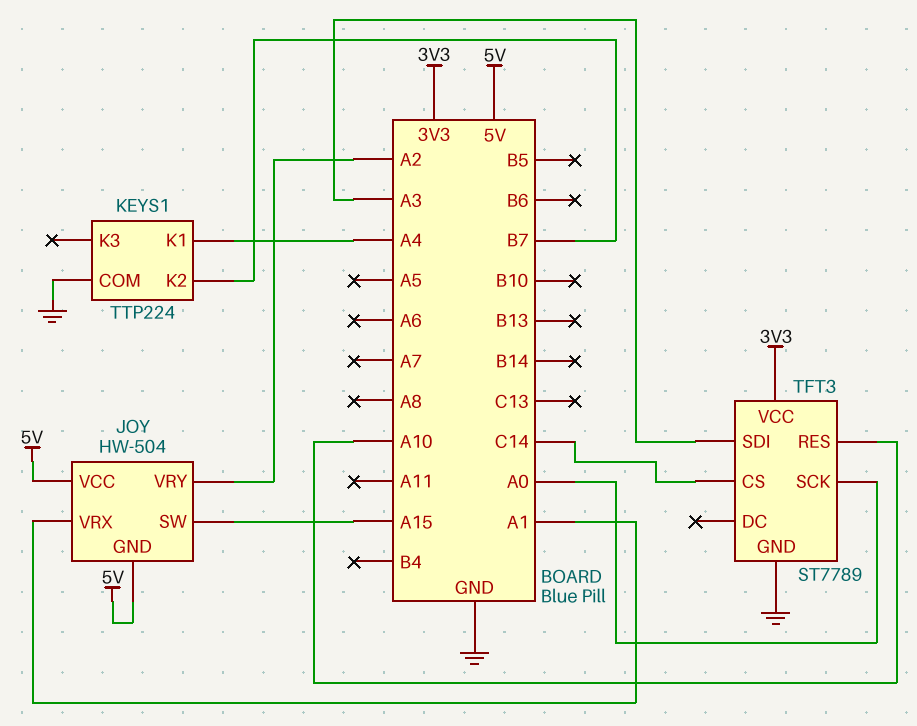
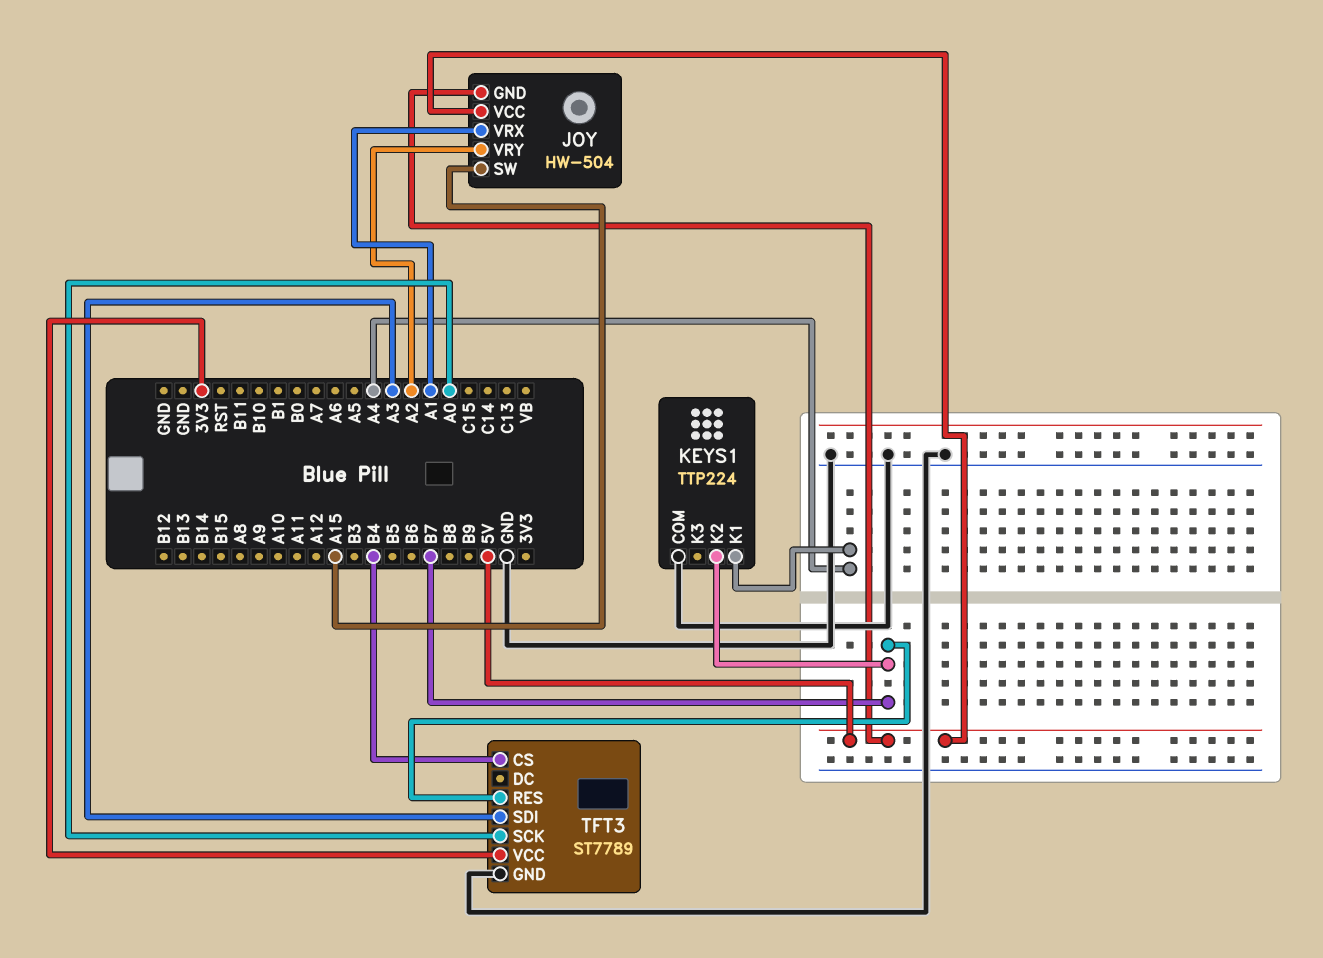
TFT3 pin CS: C14 -> B4
TFT3 pin RES: A10 -> B7

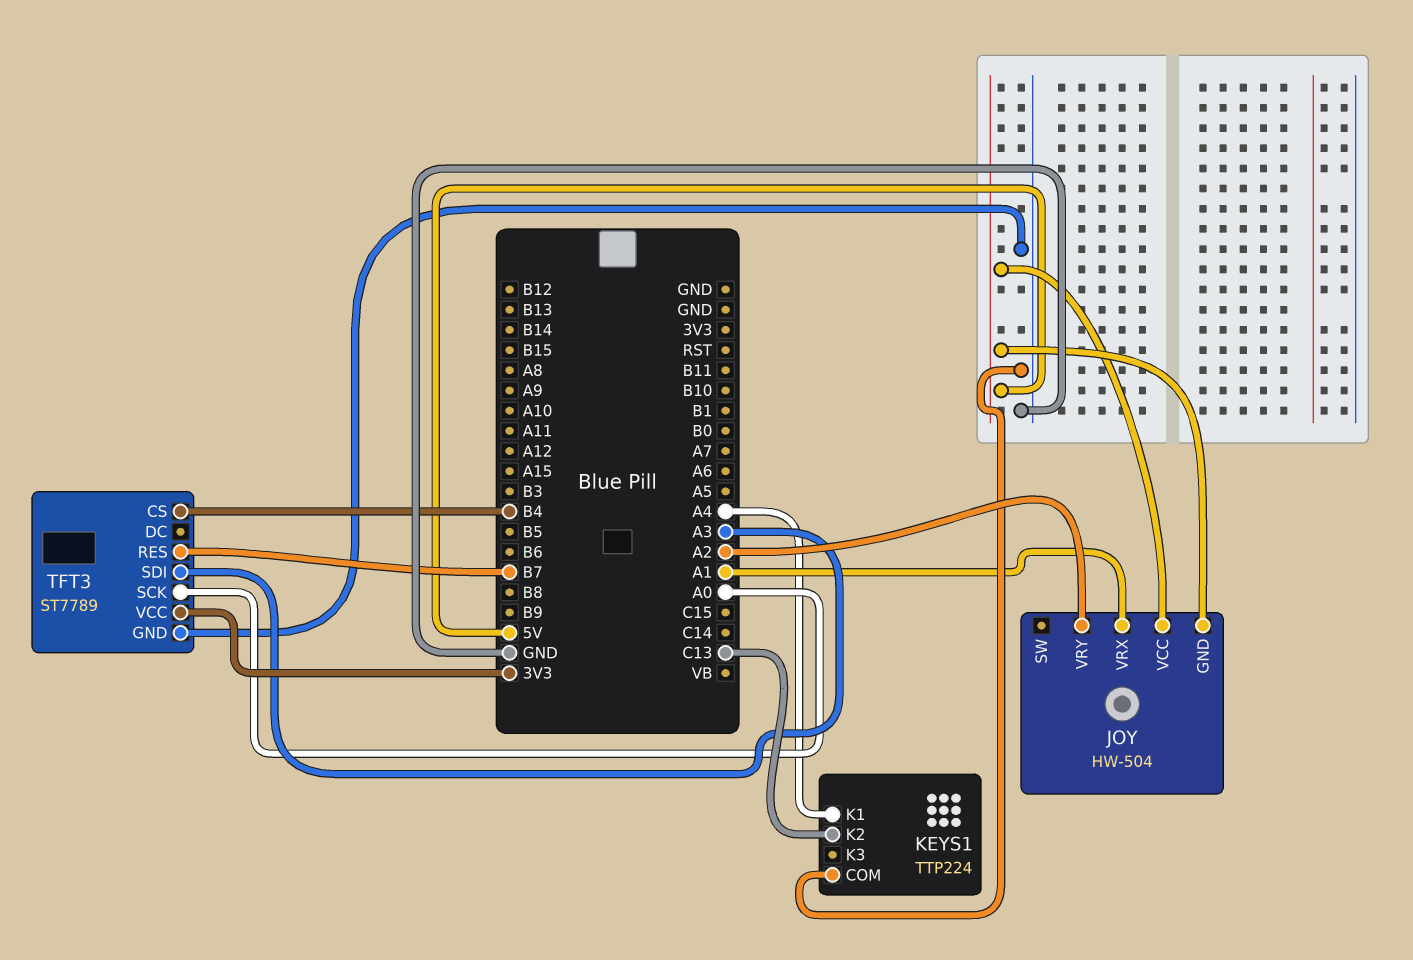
JOY pin SW: A15 -> none
KEYS1 pin K2: B7 -> C13

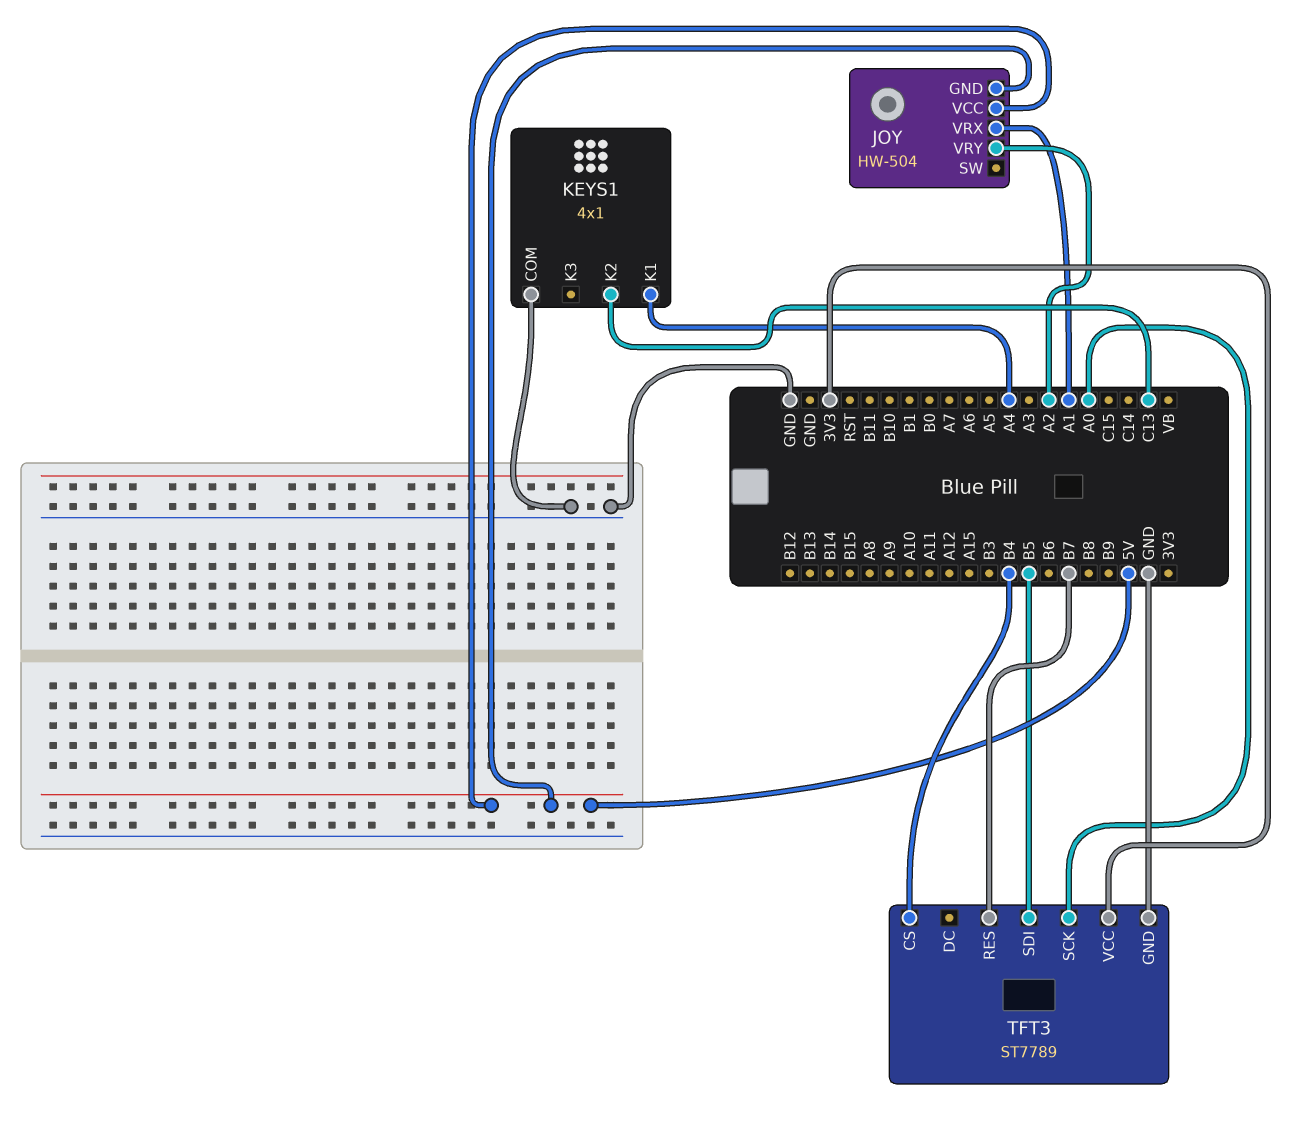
KEYS1: TTP224 -> 4x1
TFT3 pin SDI: A3 -> B5

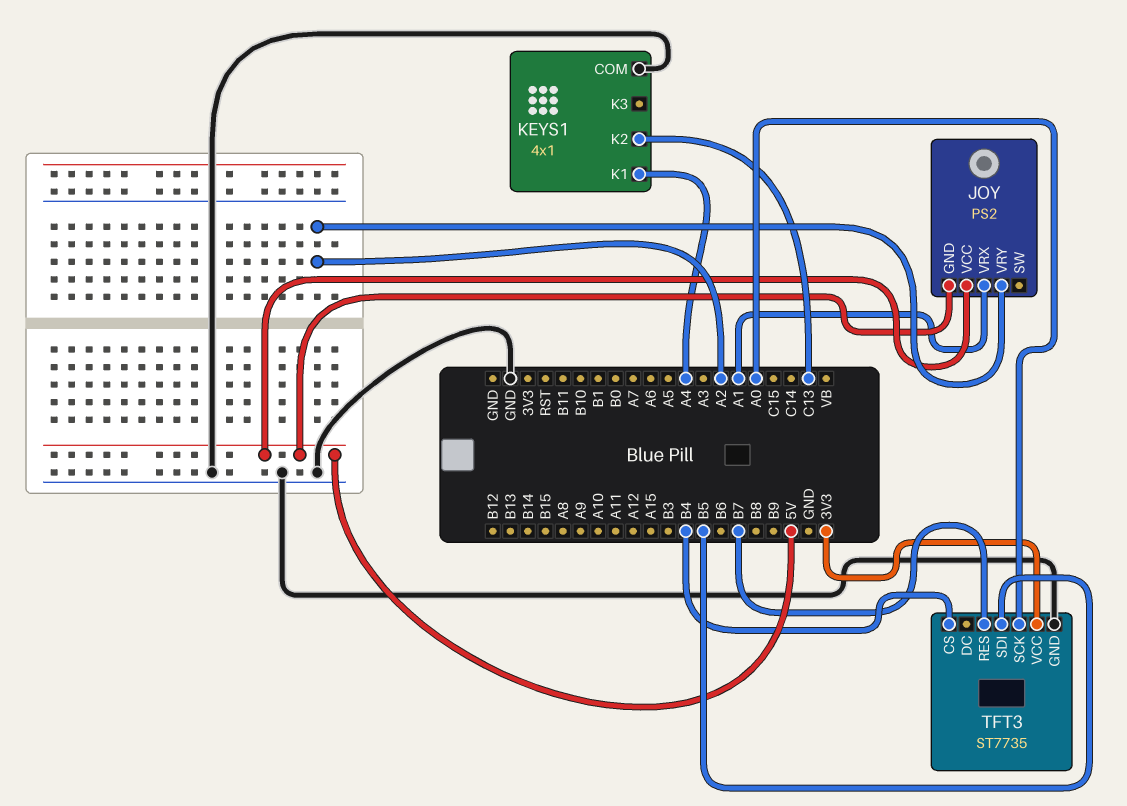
JOY: HW-504 -> PS2
TFT3: ST7789 -> ST7735

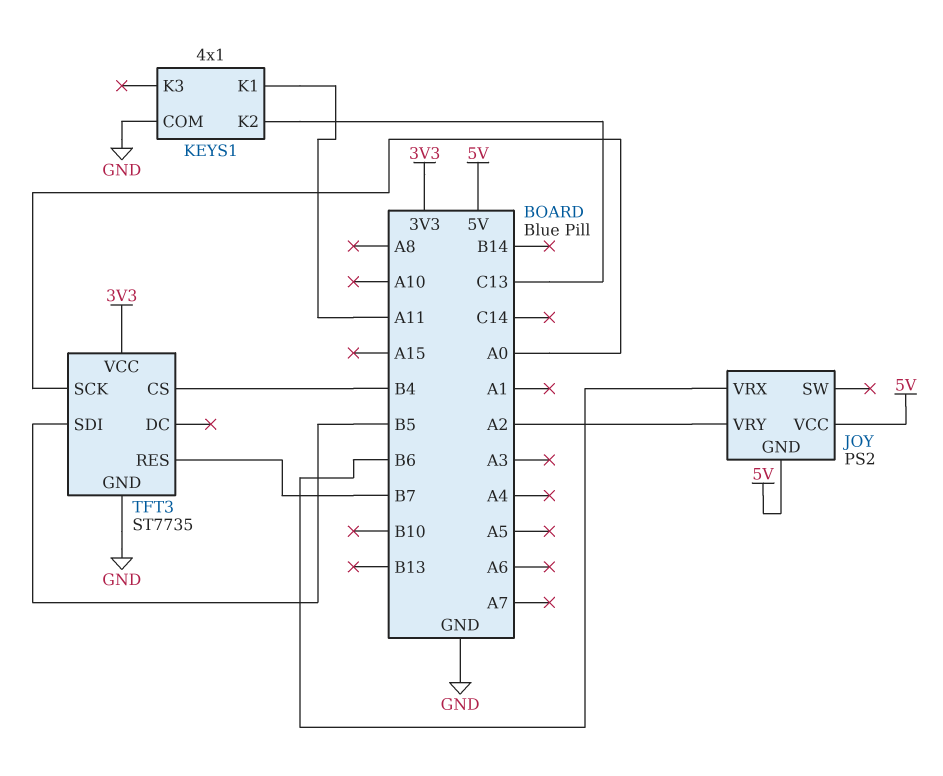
JOY pin VRX: A1 -> B6
KEYS1 pin K1: A4 -> A11

